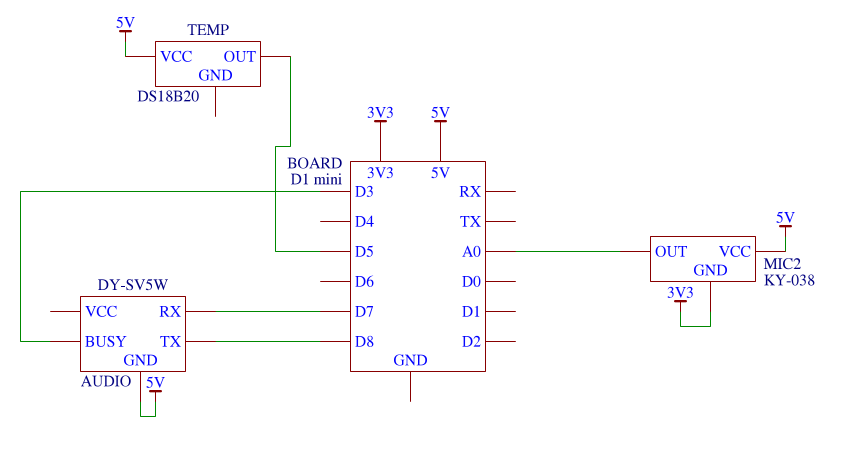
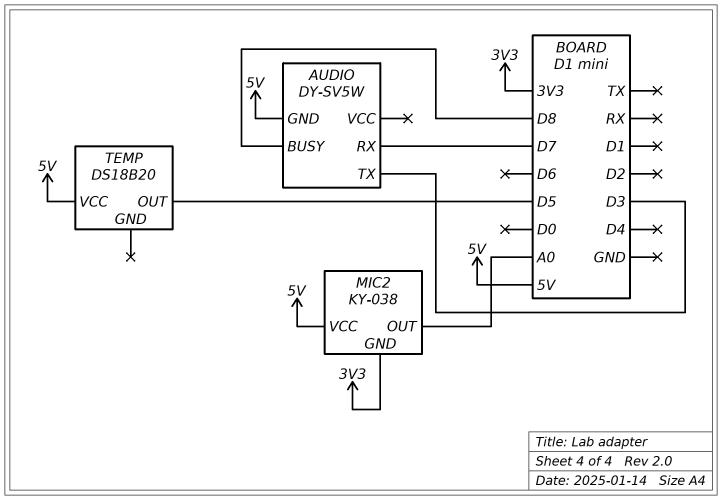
AUDIO pin BUSY: D3 -> D8
AUDIO pin TX: D8 -> D3

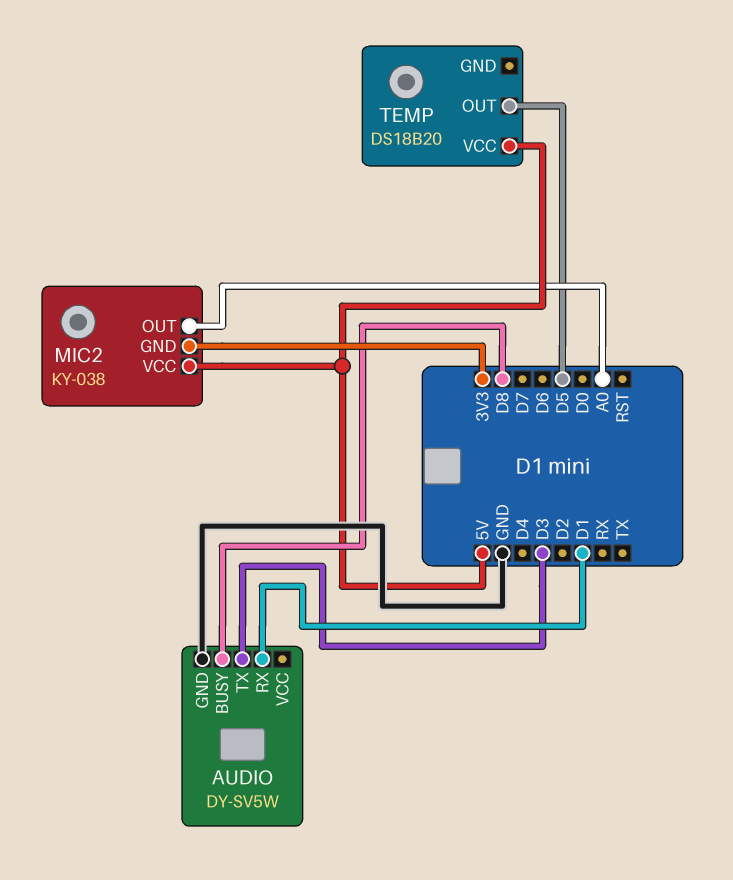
AUDIO pin GND: 5V -> GND
AUDIO pin RX: D7 -> D1

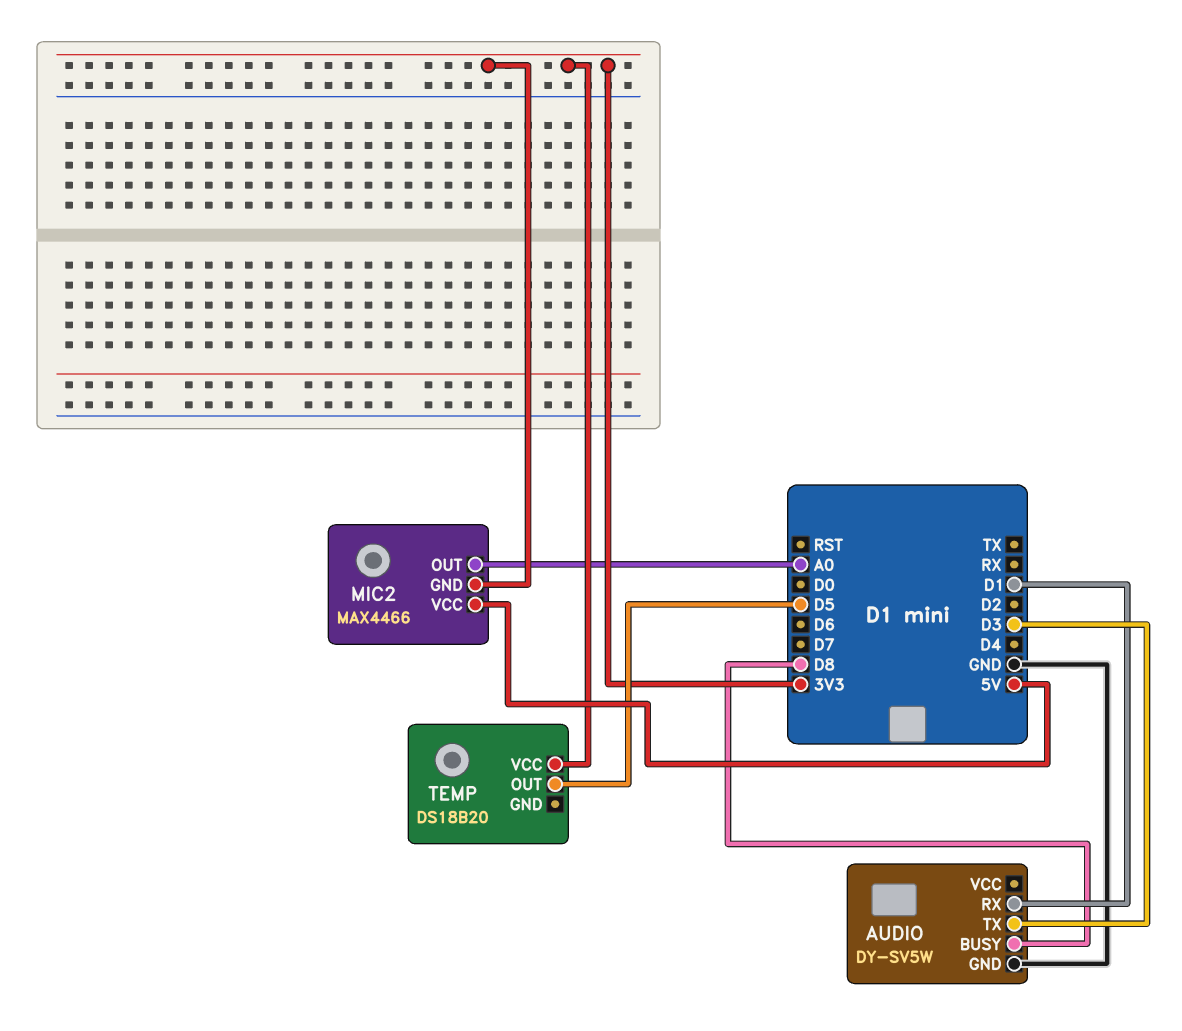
MIC2: KY-038 -> MAX4466
TEMP pin VCC: 5V -> 3V3

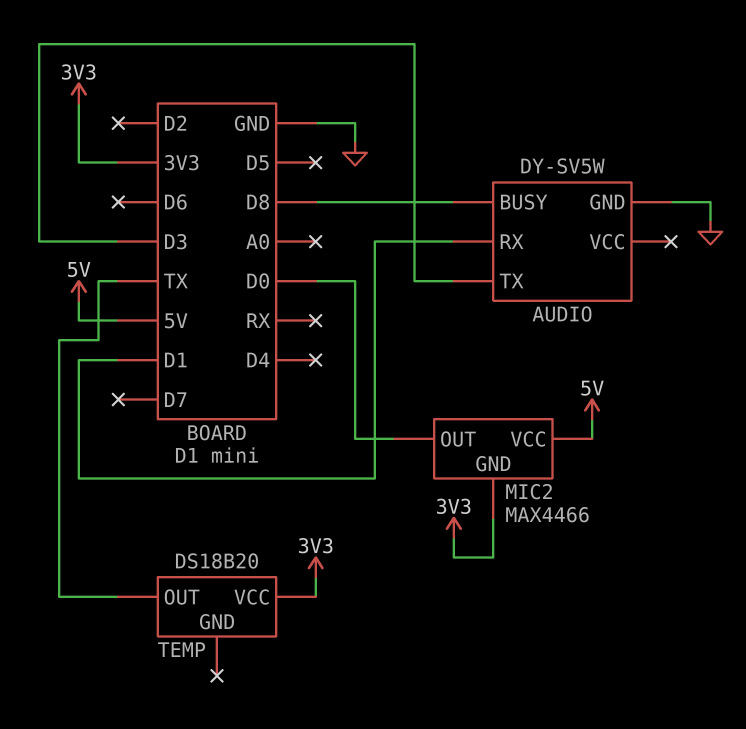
MIC2 pin OUT: A0 -> D0
TEMP pin OUT: D5 -> TX

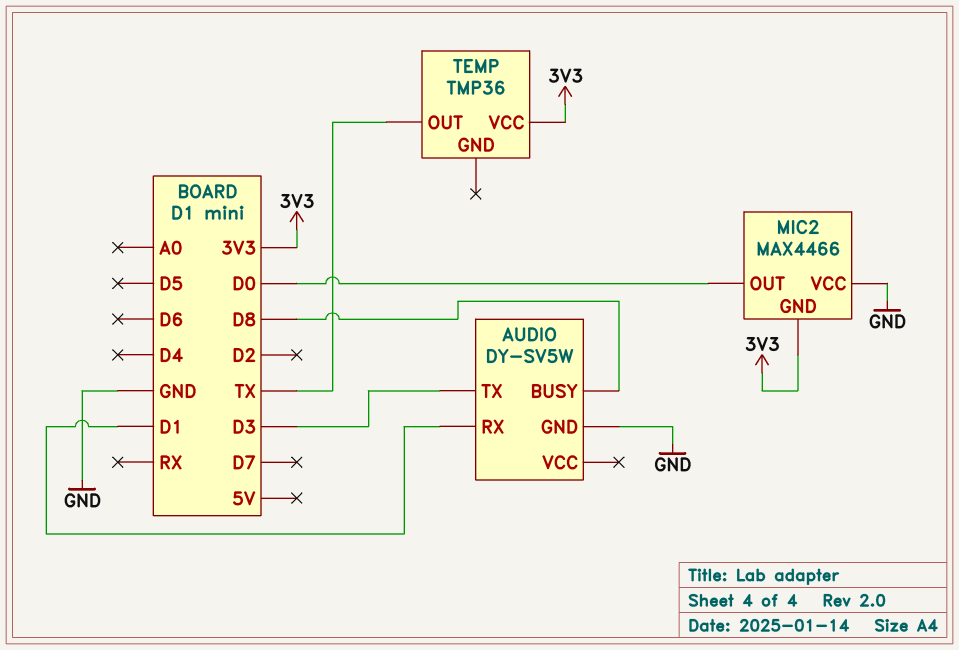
MIC2 pin VCC: 5V -> GND
TEMP: DS18B20 -> TMP36

